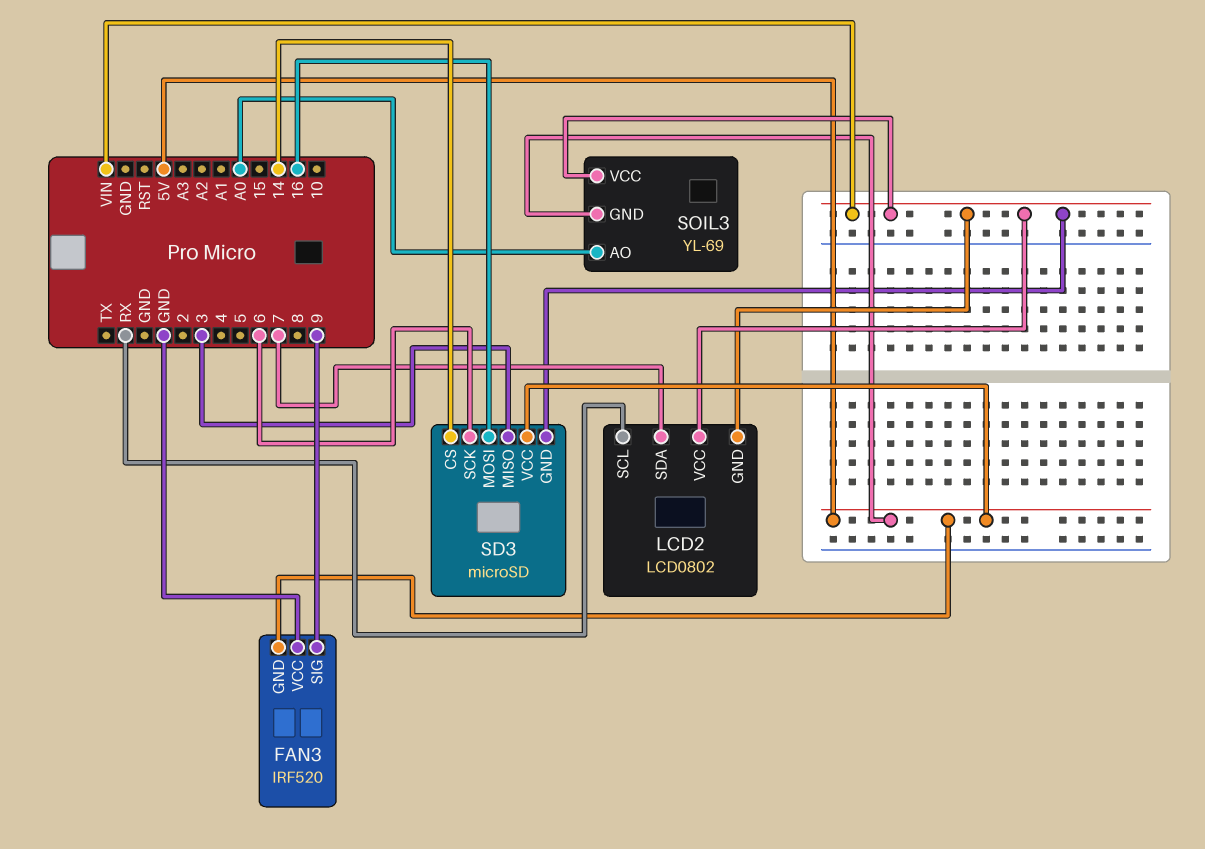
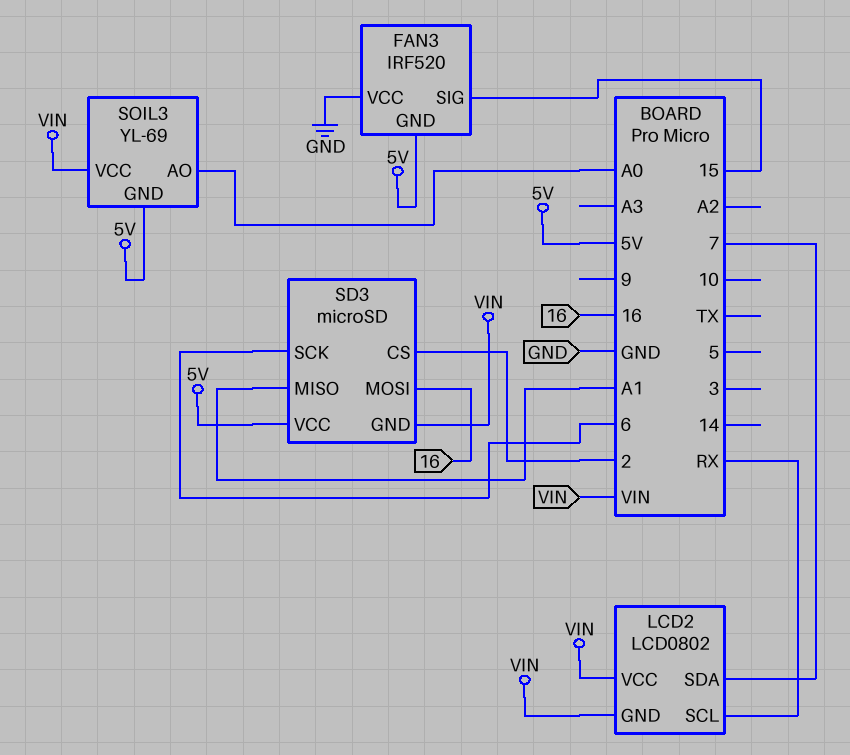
FAN3 pin SIG: 9 -> 15
SD3 pin CS: 14 -> 2
SD3 pin MISO: 3 -> A1

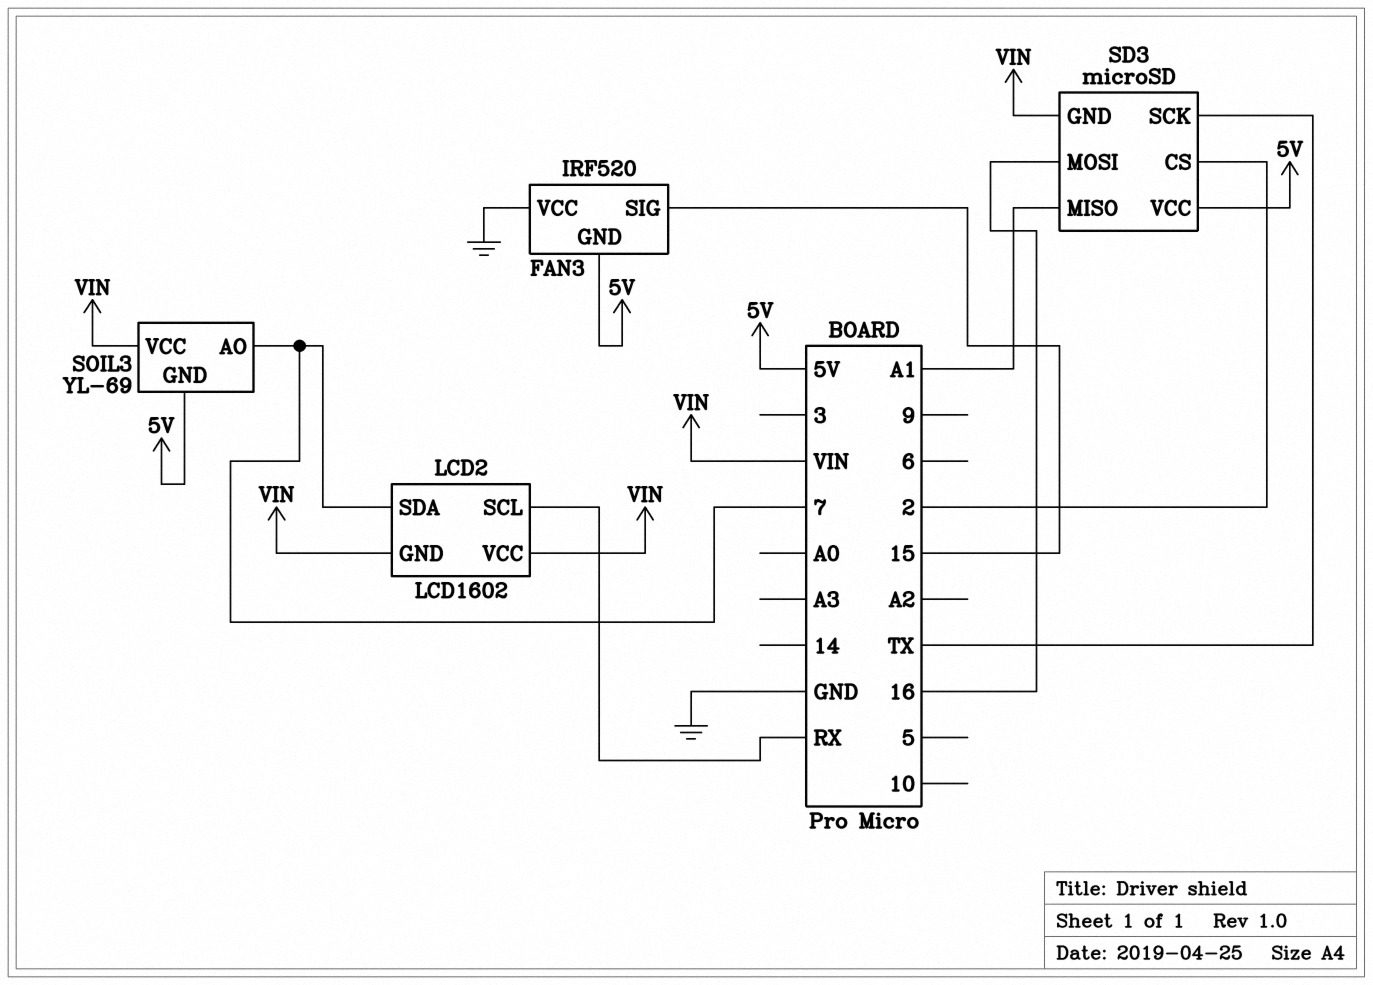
LCD2: LCD0802 -> LCD1602
SD3 pin SCK: 6 -> TX
SOIL3 pin AO: A0 -> 7

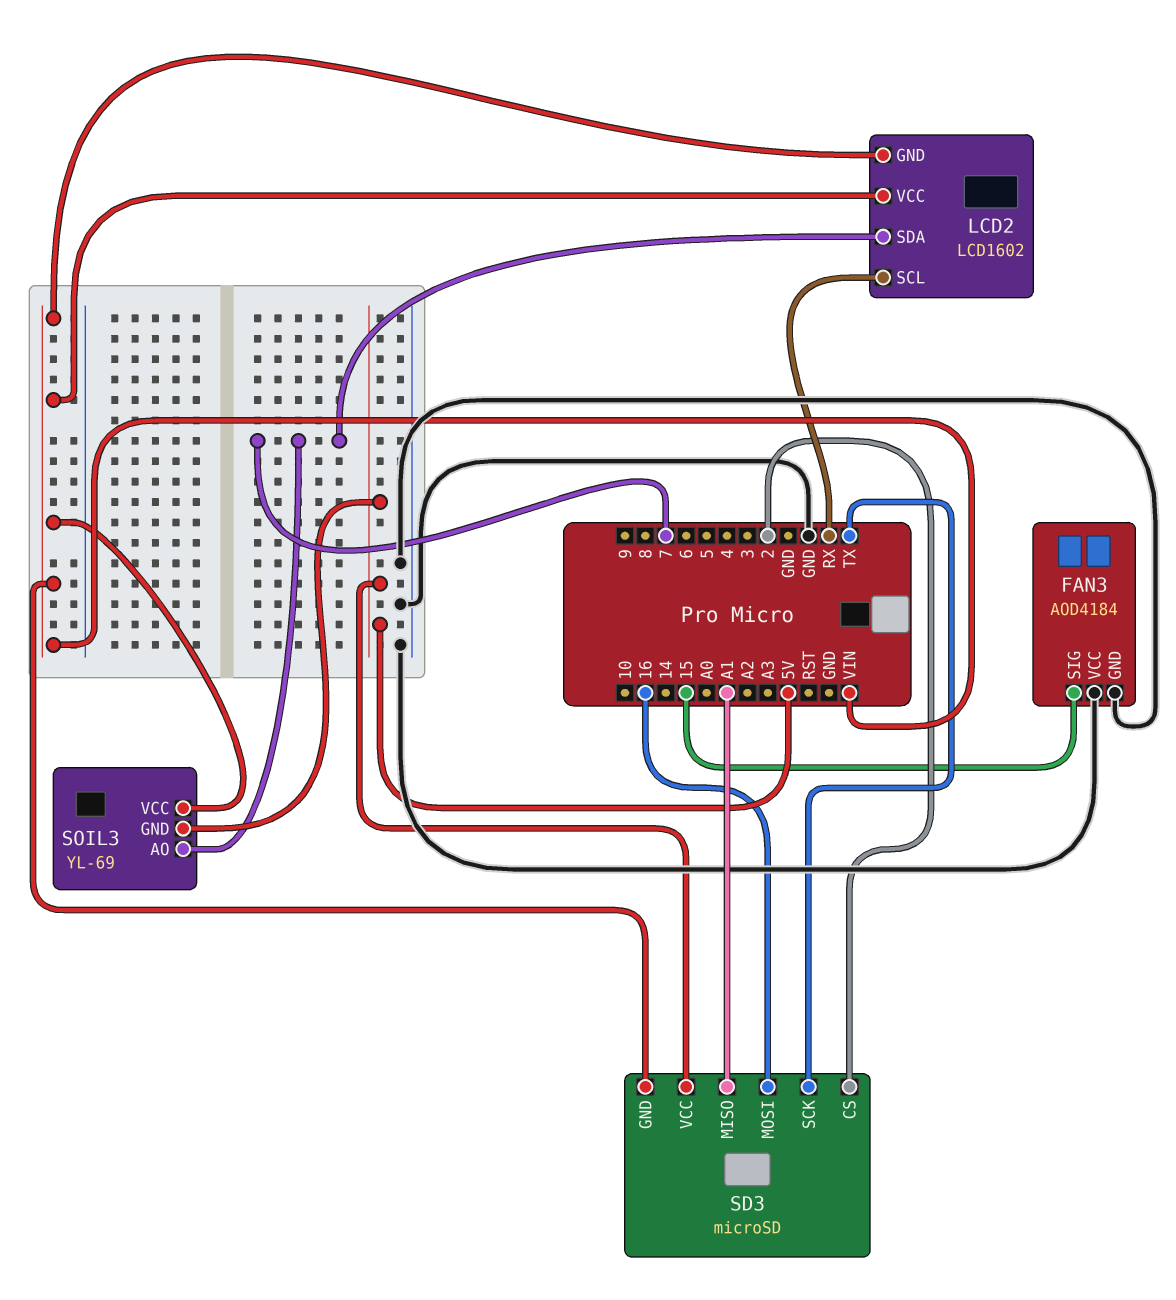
FAN3: IRF520 -> AOD4184
FAN3 pin GND: 5V -> GND

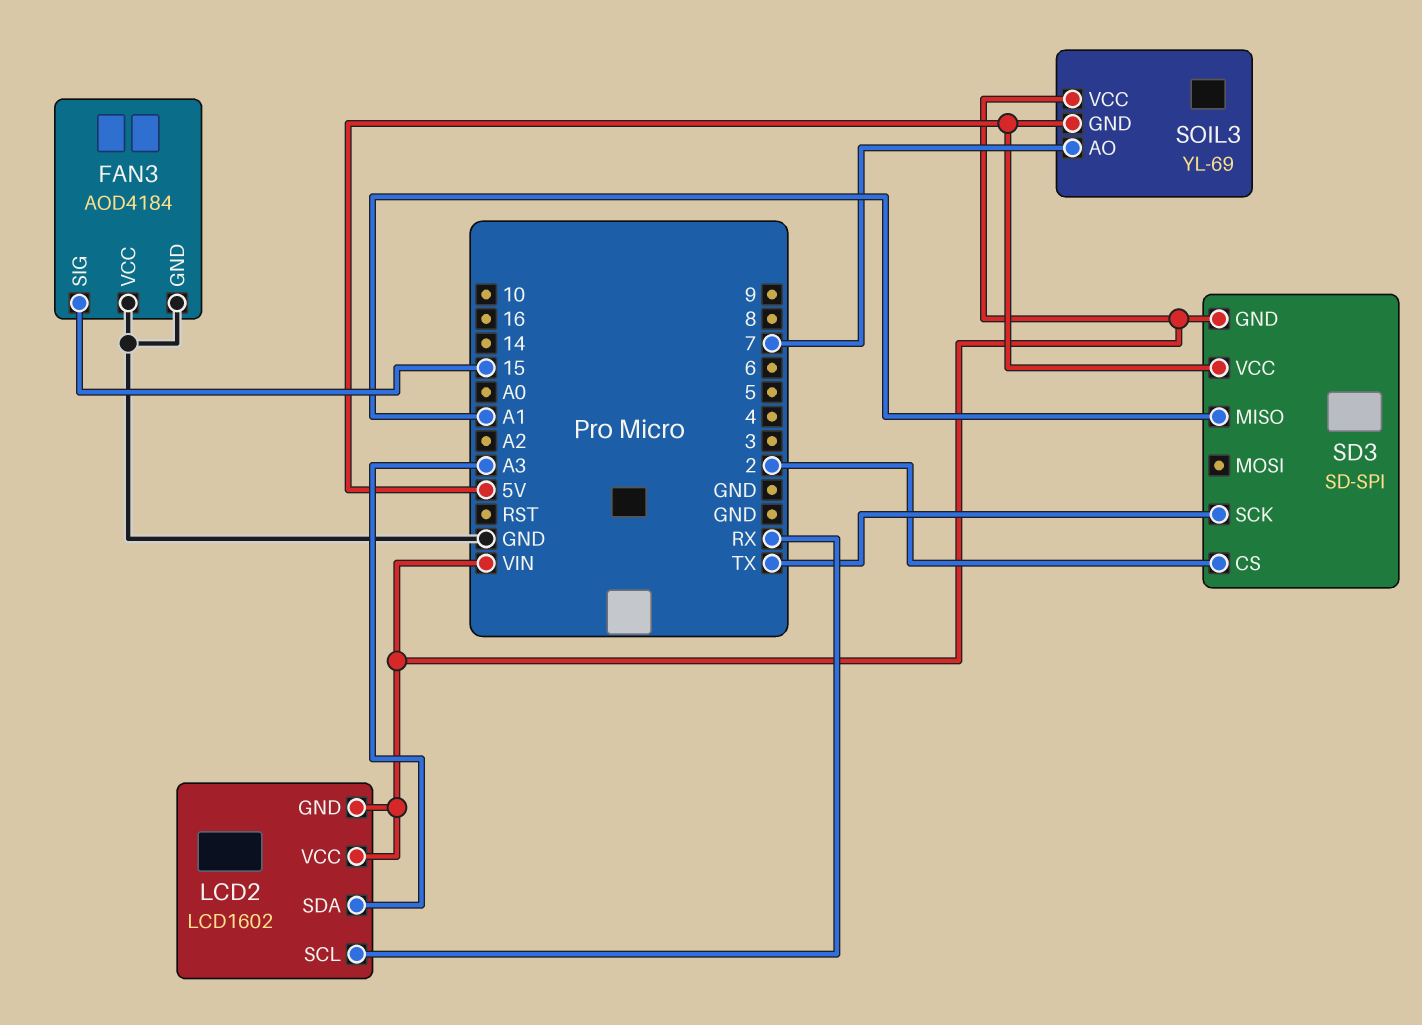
LCD2 pin SDA: 7 -> A3
SD3: microSD -> SD-SPI
SD3 pin MOSI: 16 -> none

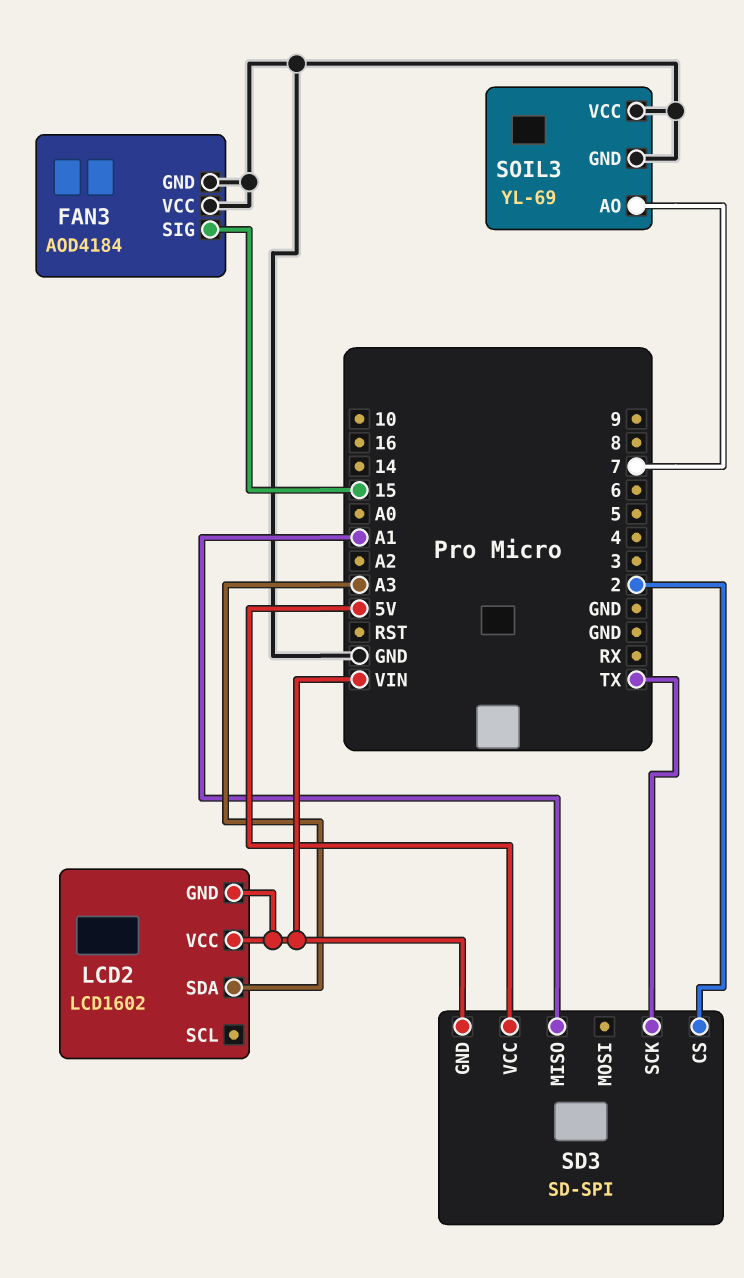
LCD2 pin SCL: RX -> none
SOIL3 pin GND: 5V -> GND
SOIL3 pin VCC: VIN -> GND

